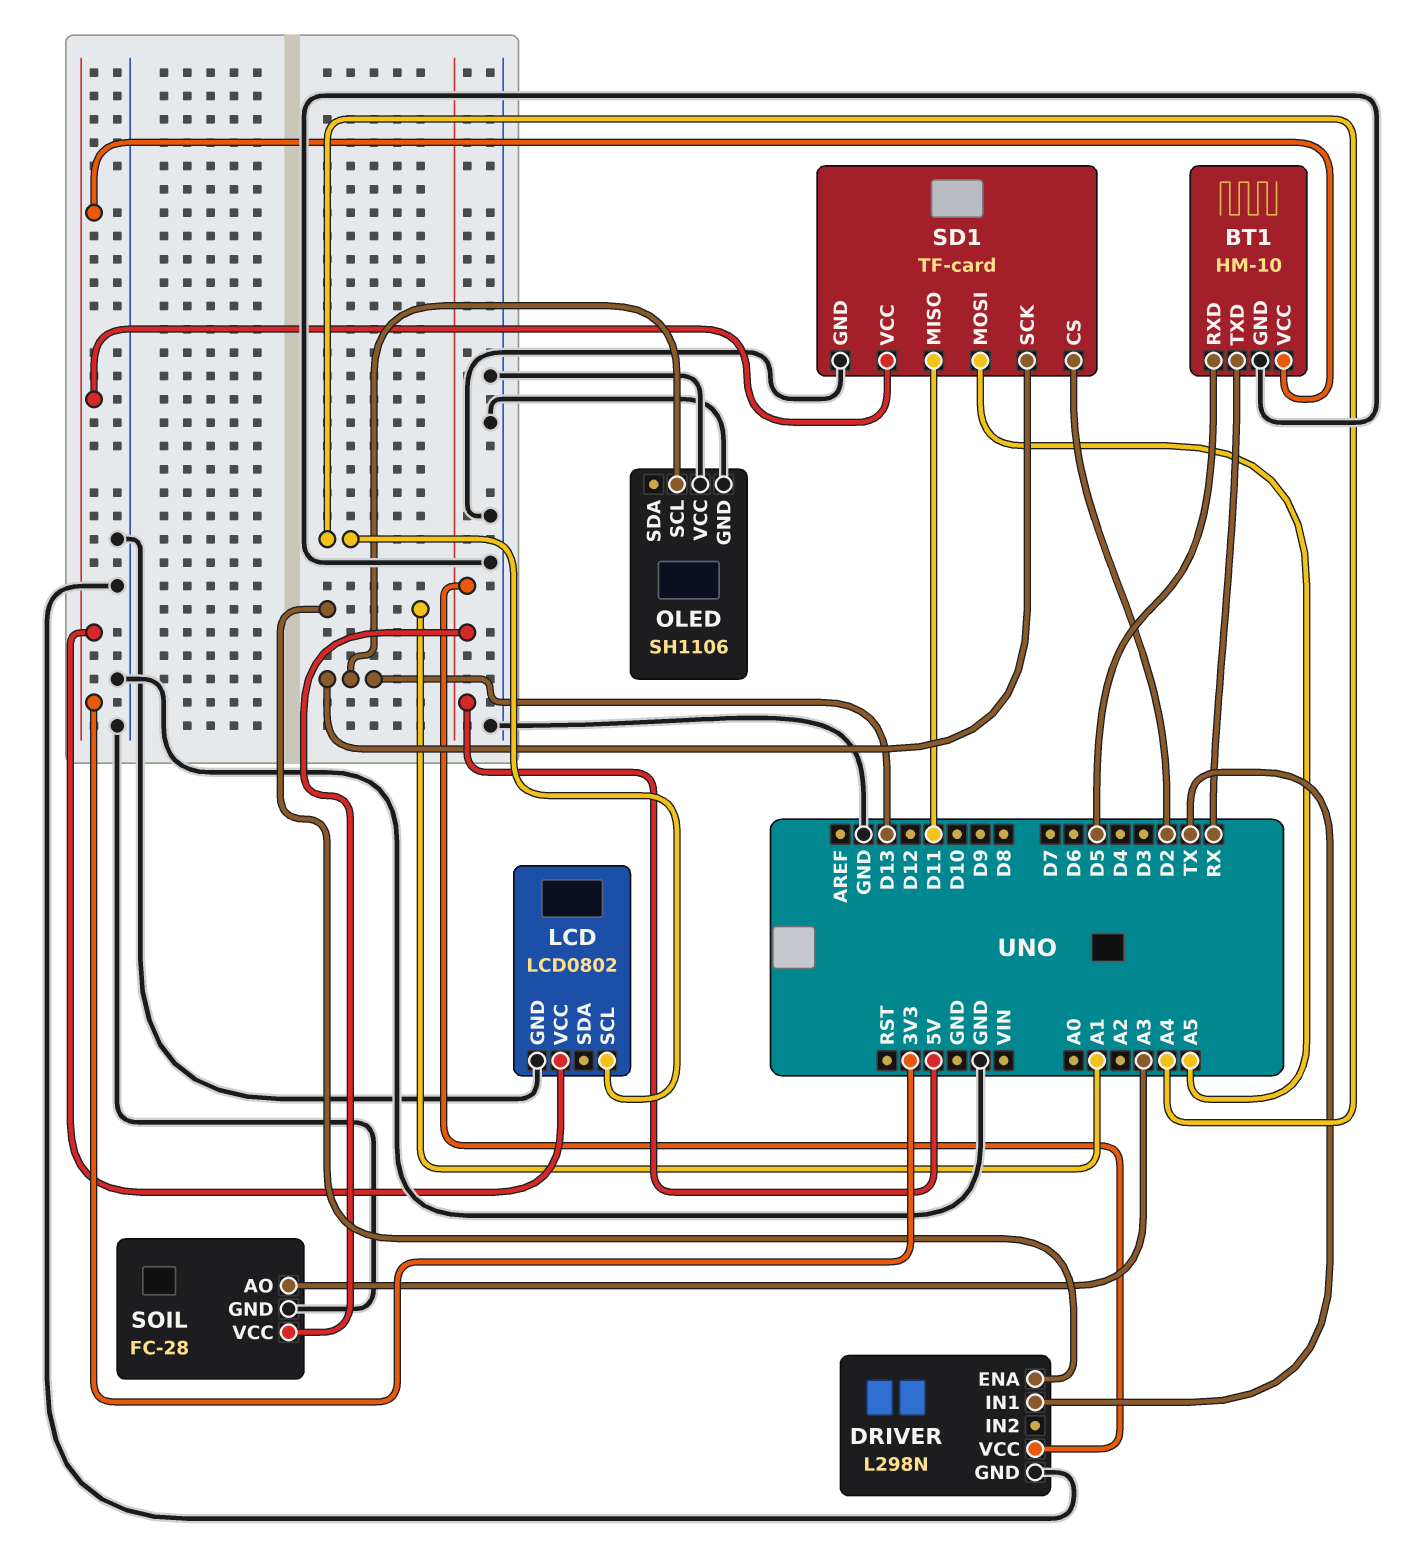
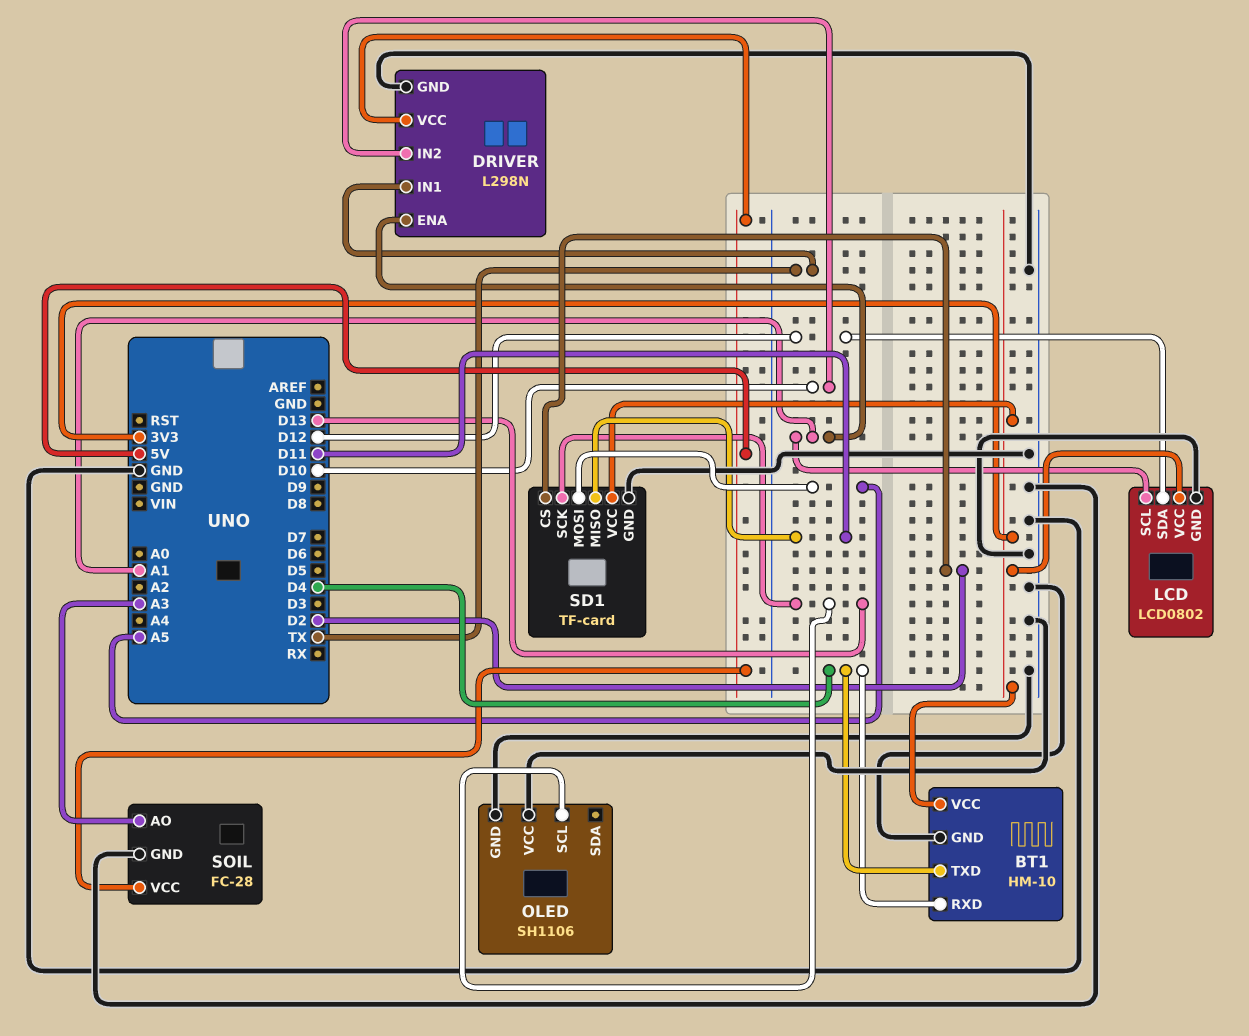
BT1 pin RXD: D5 -> D4
BT1 pin TXD: RX -> D4
DRIVER pin IN2: none -> D10
LCD pin SCL: A4 -> A1
LCD pin SDA: none -> D12

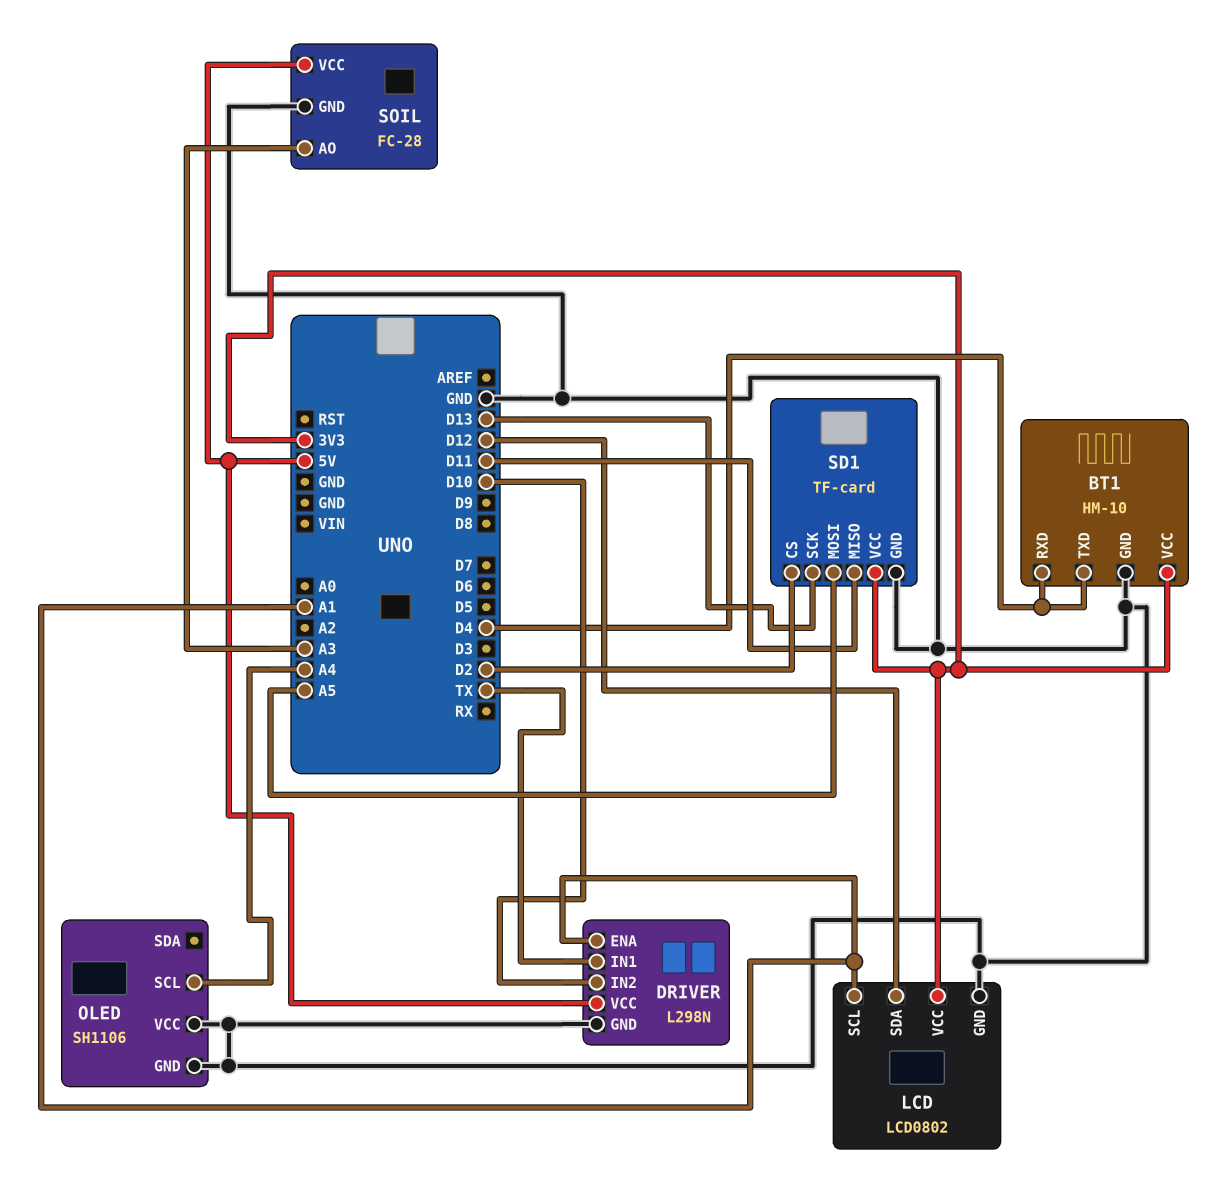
OLED pin SCL: D13 -> A4

